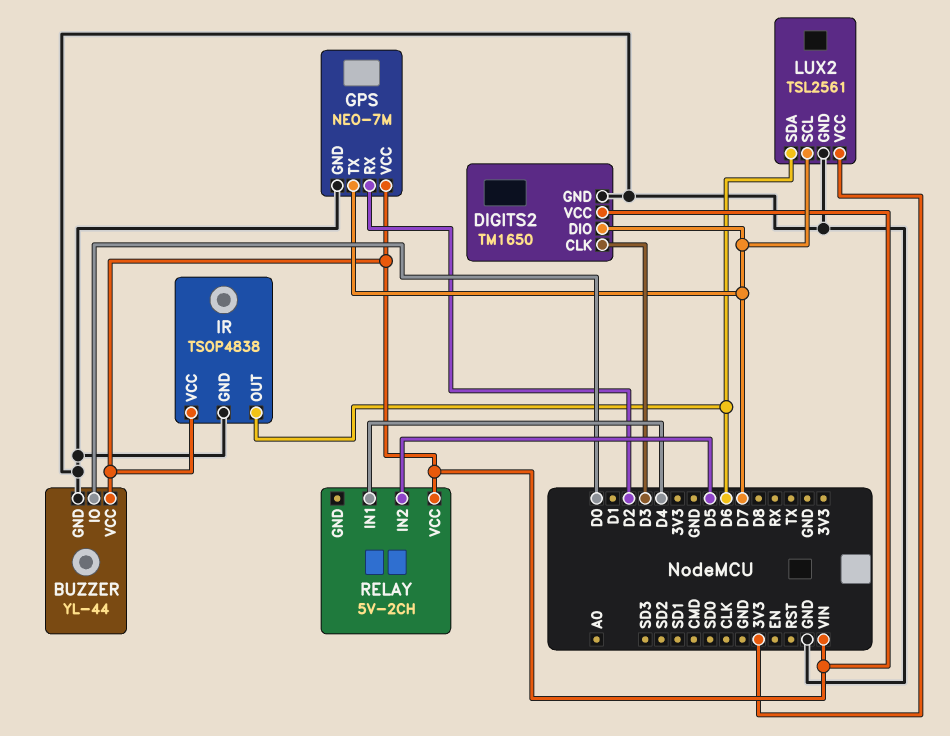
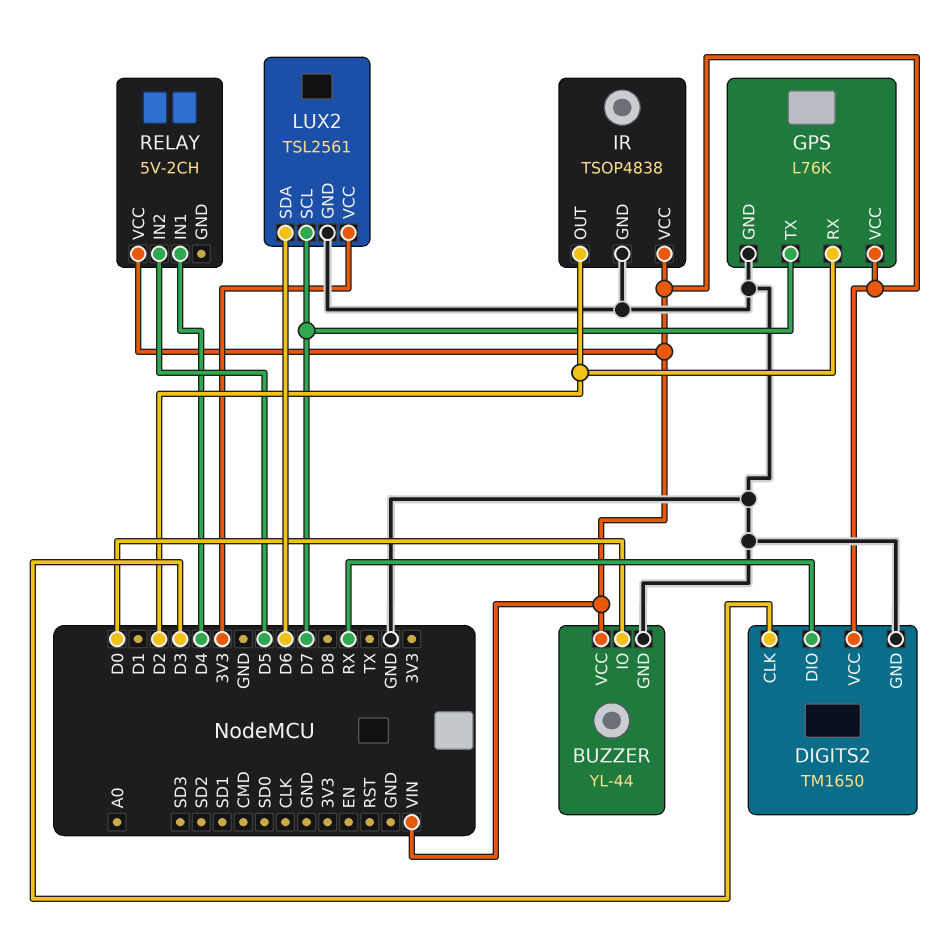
DIGITS2 pin DIO: D7 -> RX
GPS: NEO-7M -> L76K
IR pin OUT: D6 -> D2

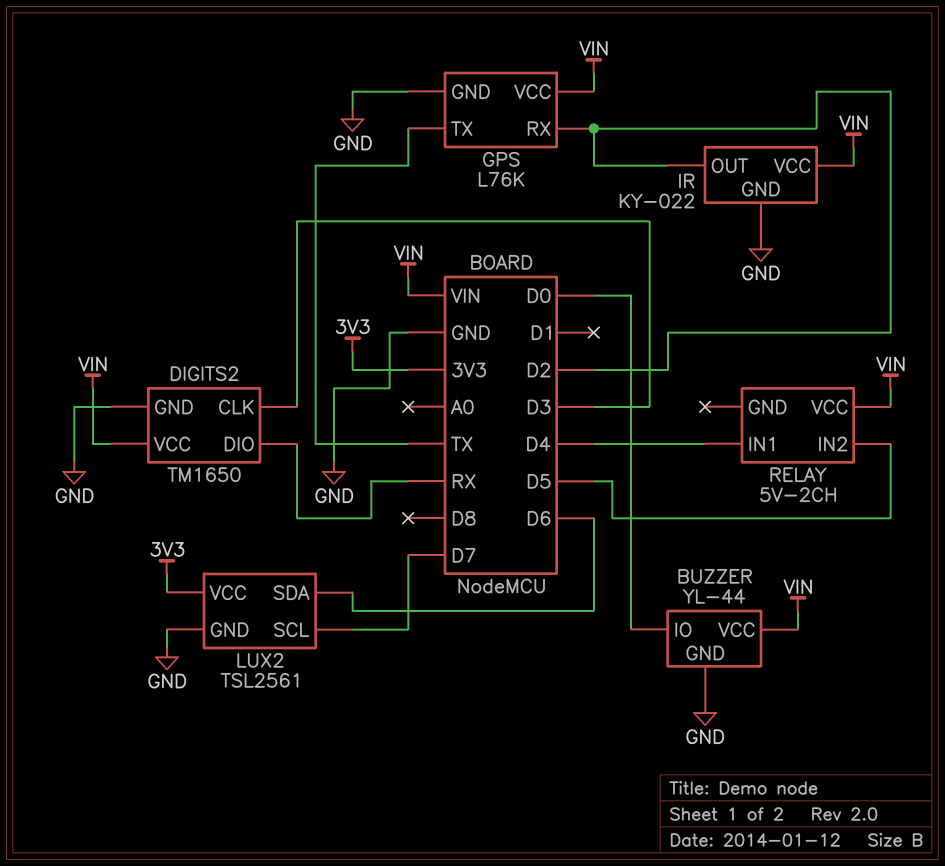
GPS pin TX: D7 -> TX
IR: TSOP4838 -> KY-022

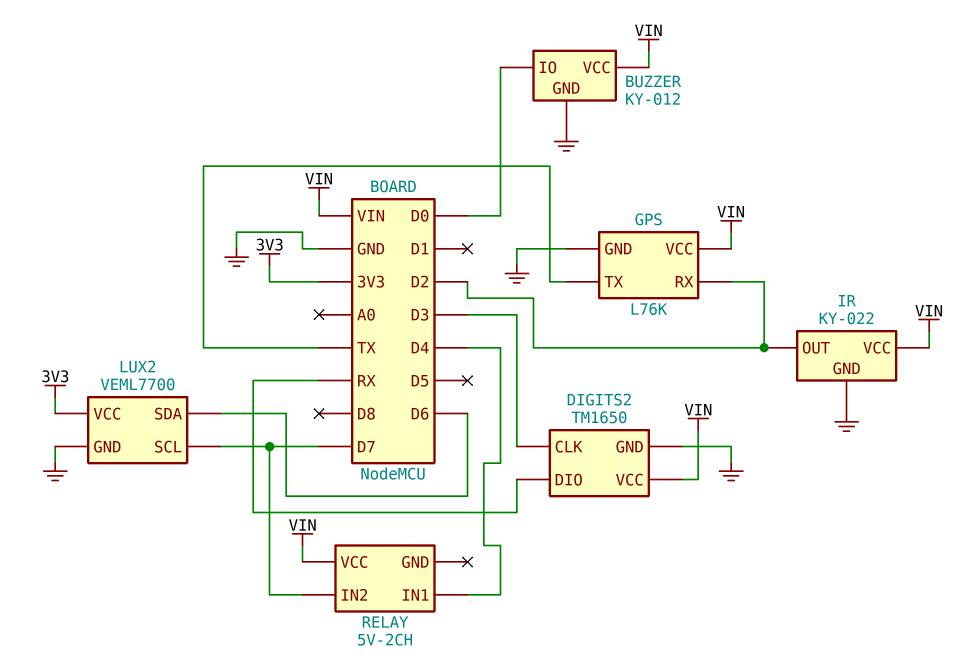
BUZZER: YL-44 -> KY-012
LUX2: TSL2561 -> VEML7700
RELAY pin IN2: D5 -> D7

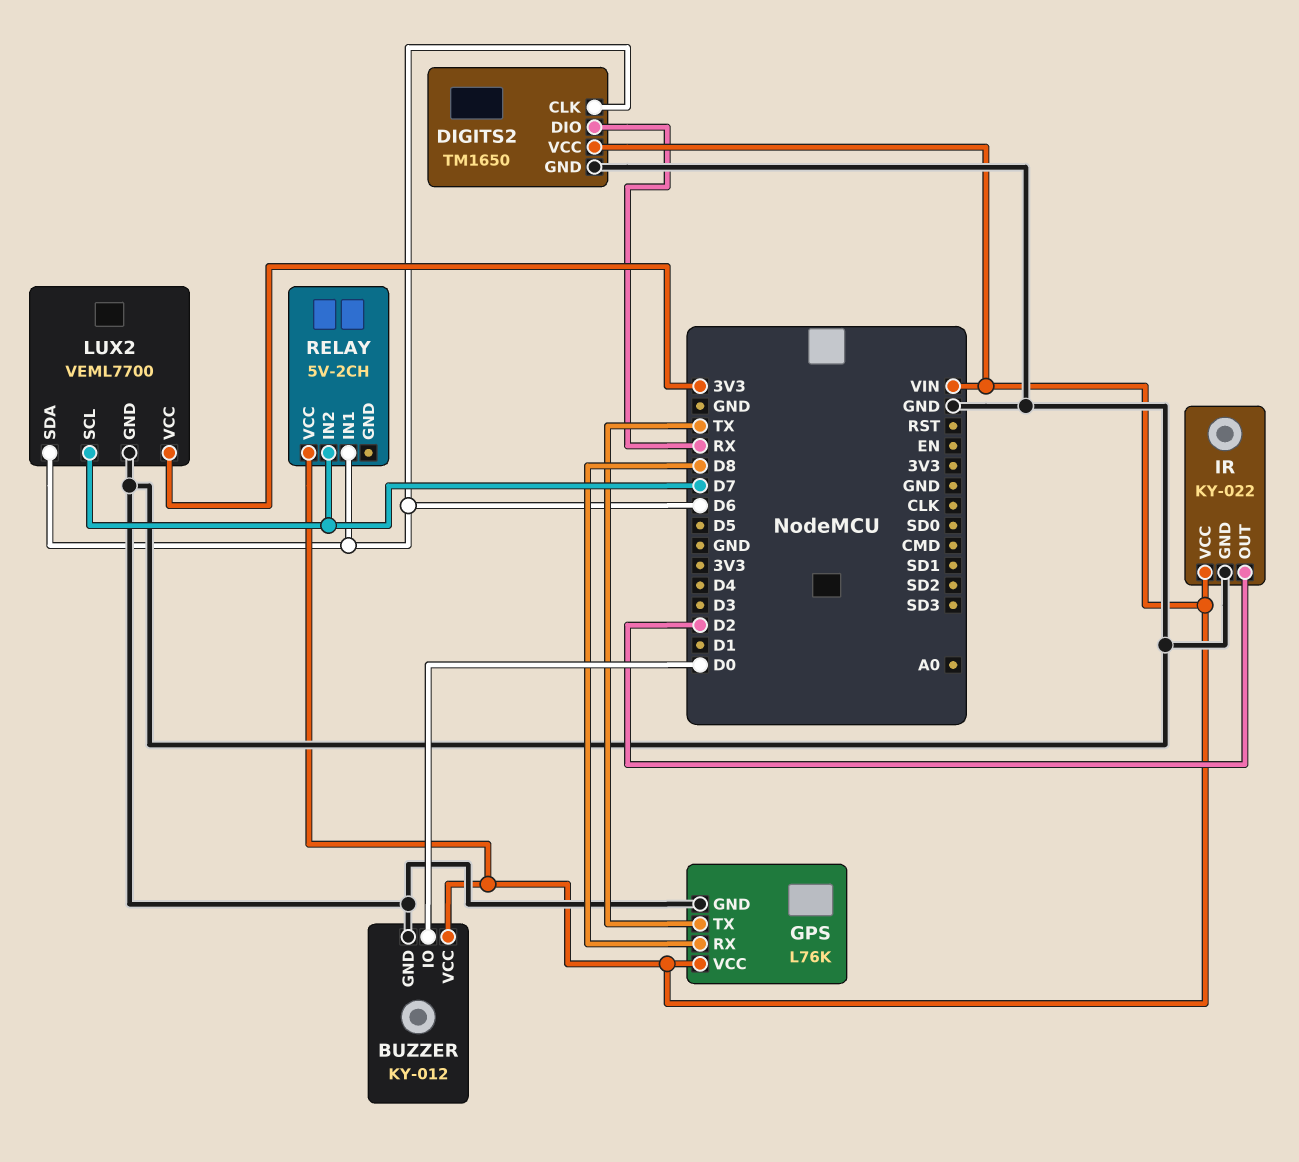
DIGITS2 pin CLK: D3 -> D6
GPS pin RX: D2 -> D8
RELAY pin IN1: D4 -> D6

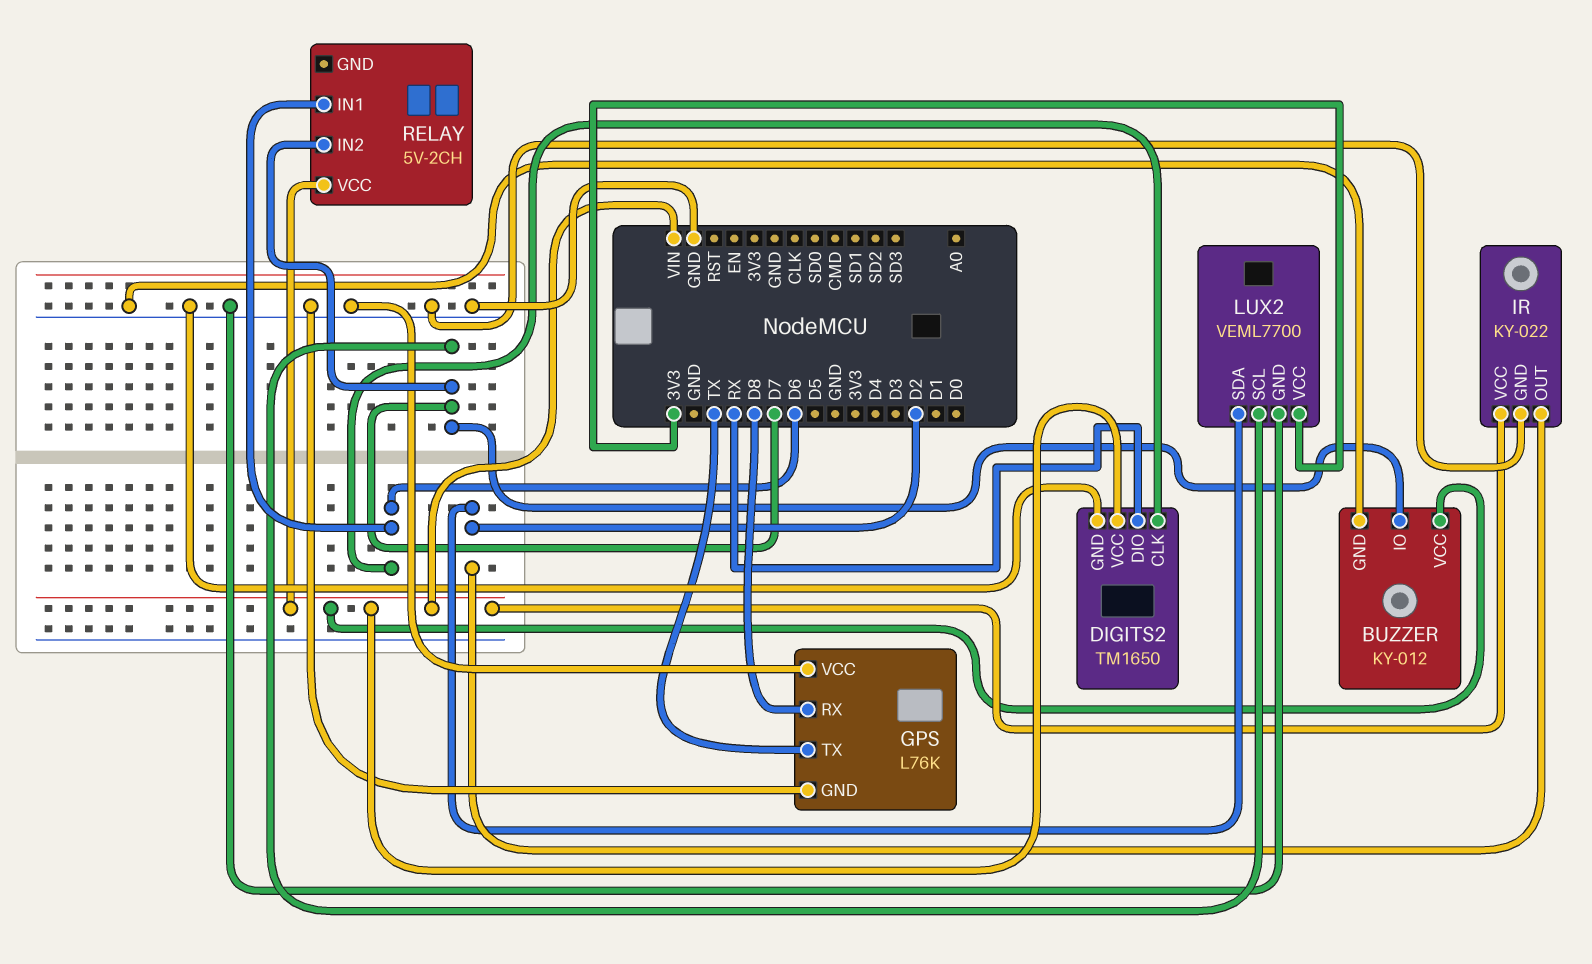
BUZZER pin IO: D0 -> D7
GPS pin VCC: VIN -> GND
LUX2 pin SDA: D6 -> D2

